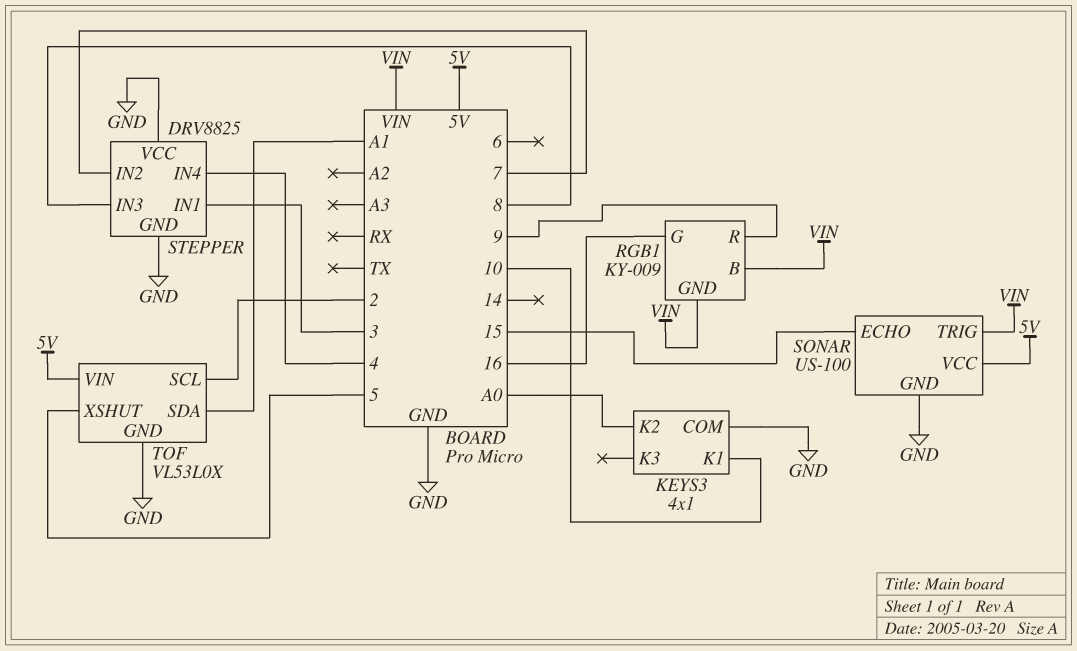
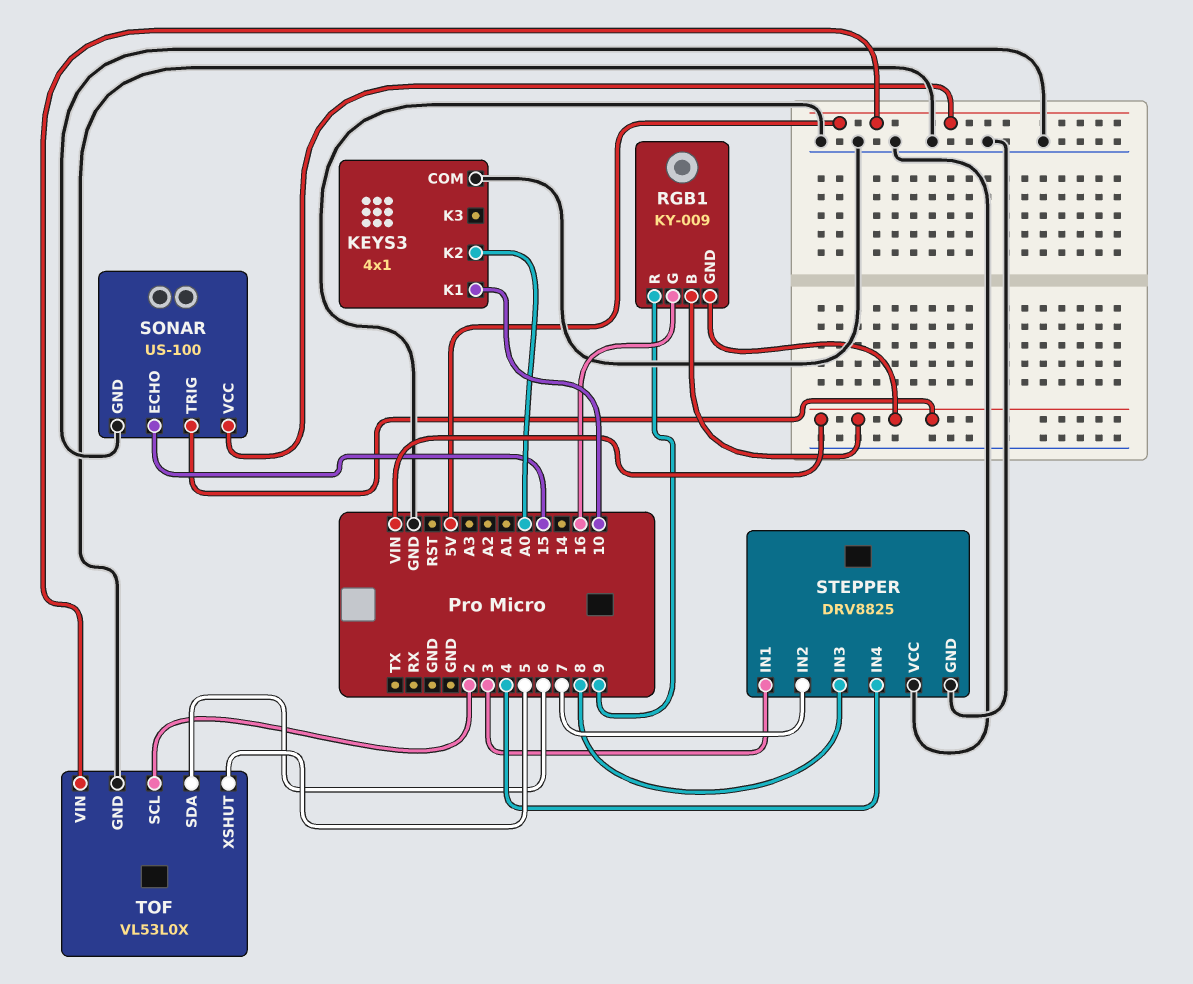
TOF pin SDA: A1 -> 6

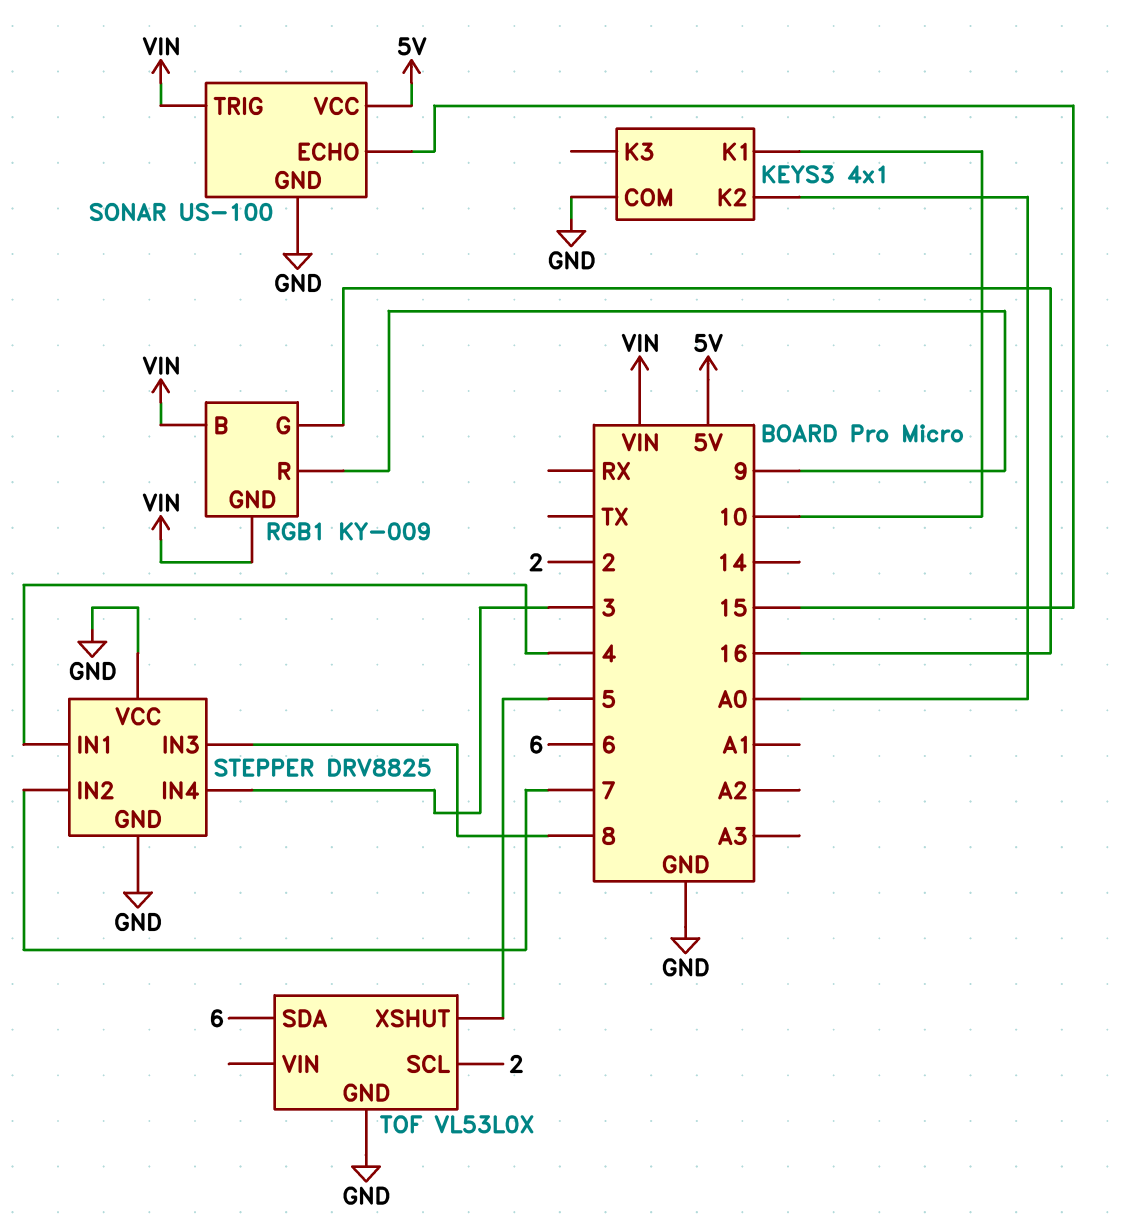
STEPPER pin IN1: 3 -> 4
STEPPER pin IN4: 4 -> 3
TOF pin VIN: 5V -> none

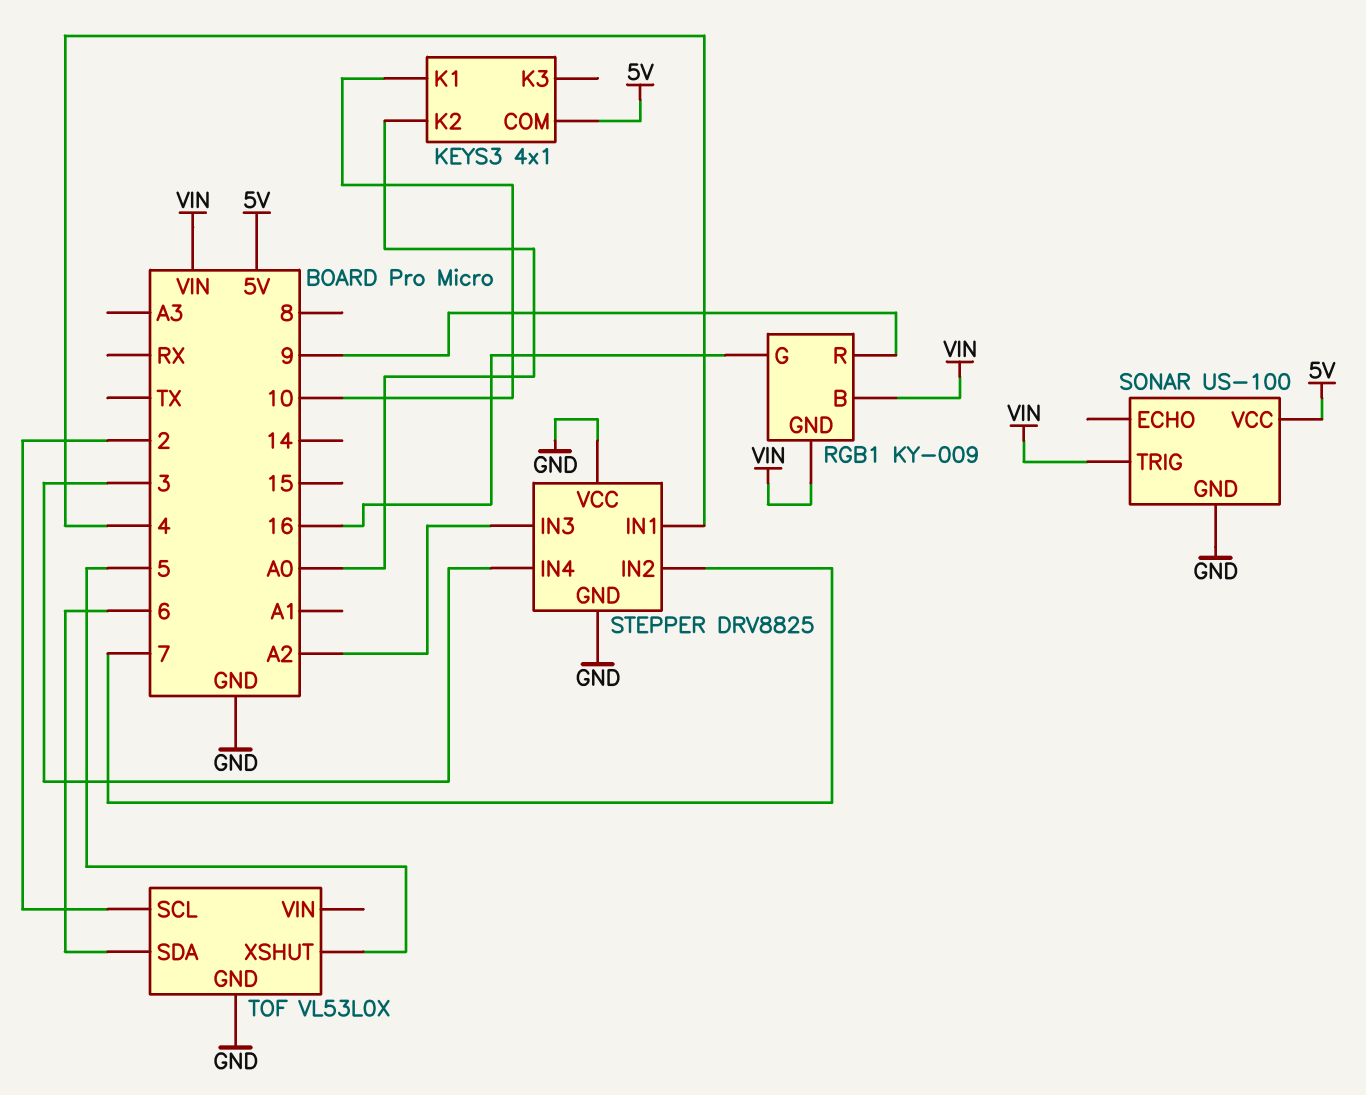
KEYS3 pin COM: GND -> 5V
SONAR pin ECHO: 15 -> none
STEPPER pin IN3: 8 -> A2

